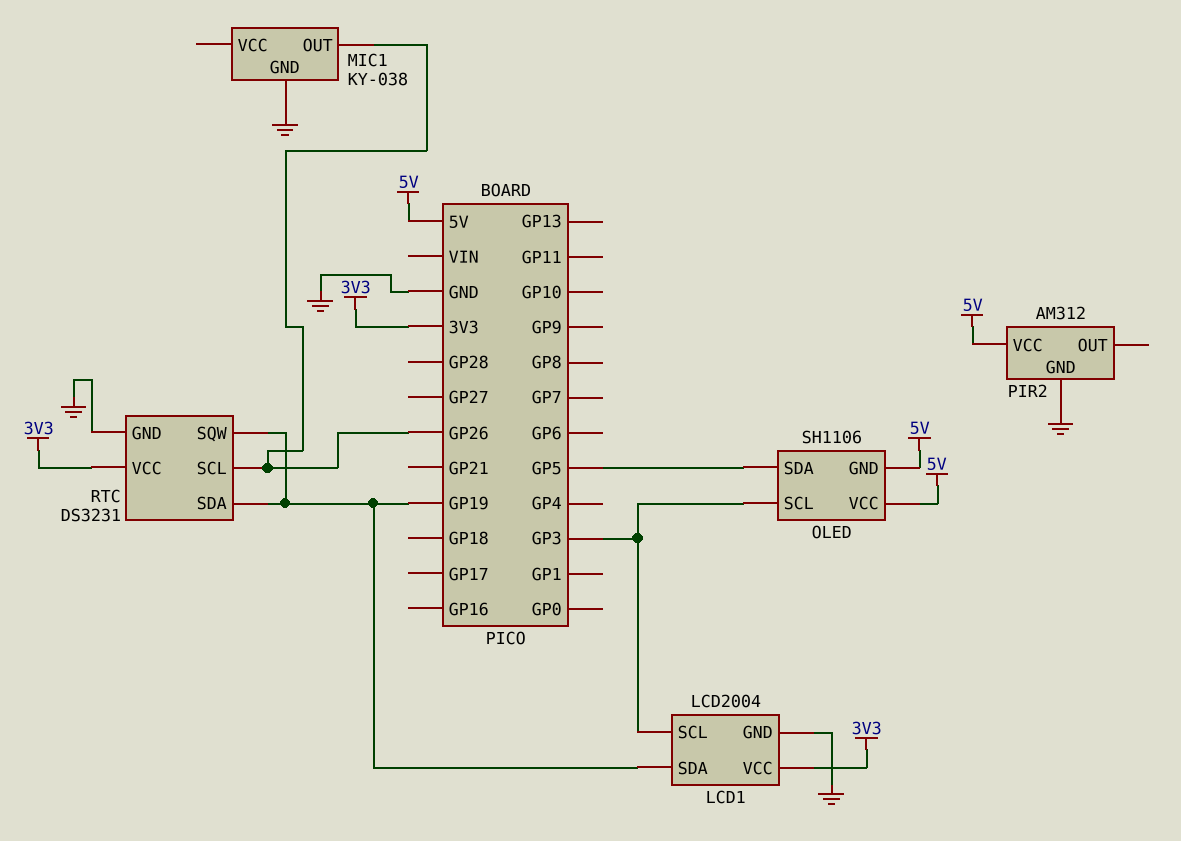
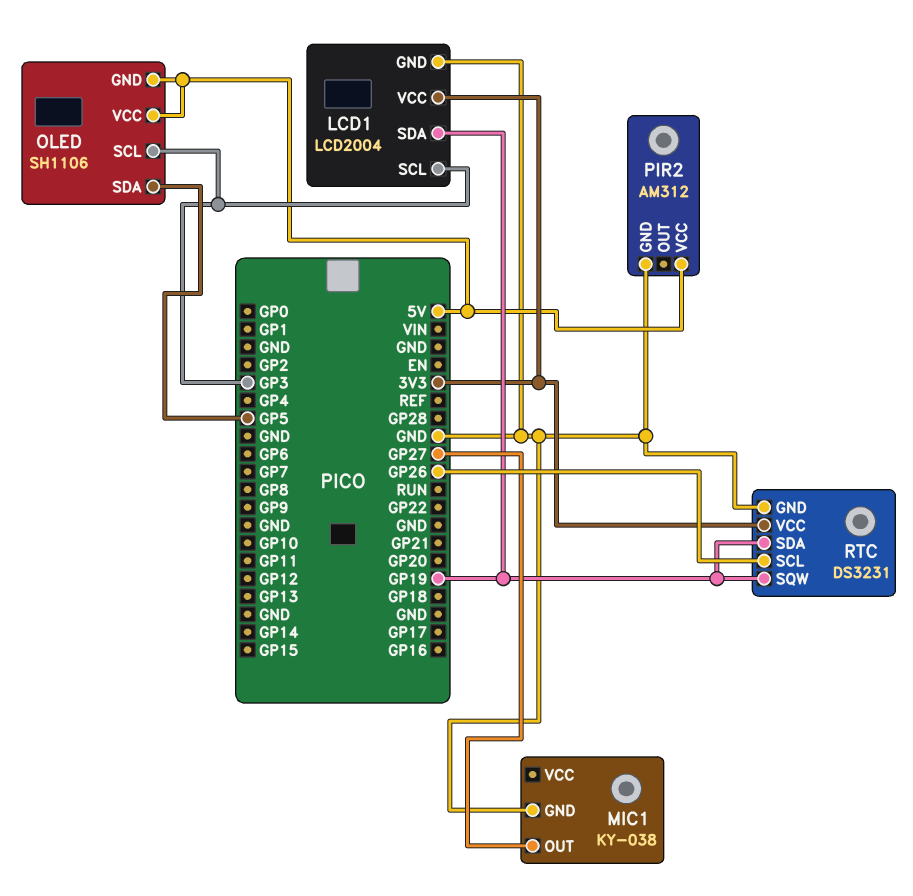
MIC1 pin OUT: GP26 -> GP27

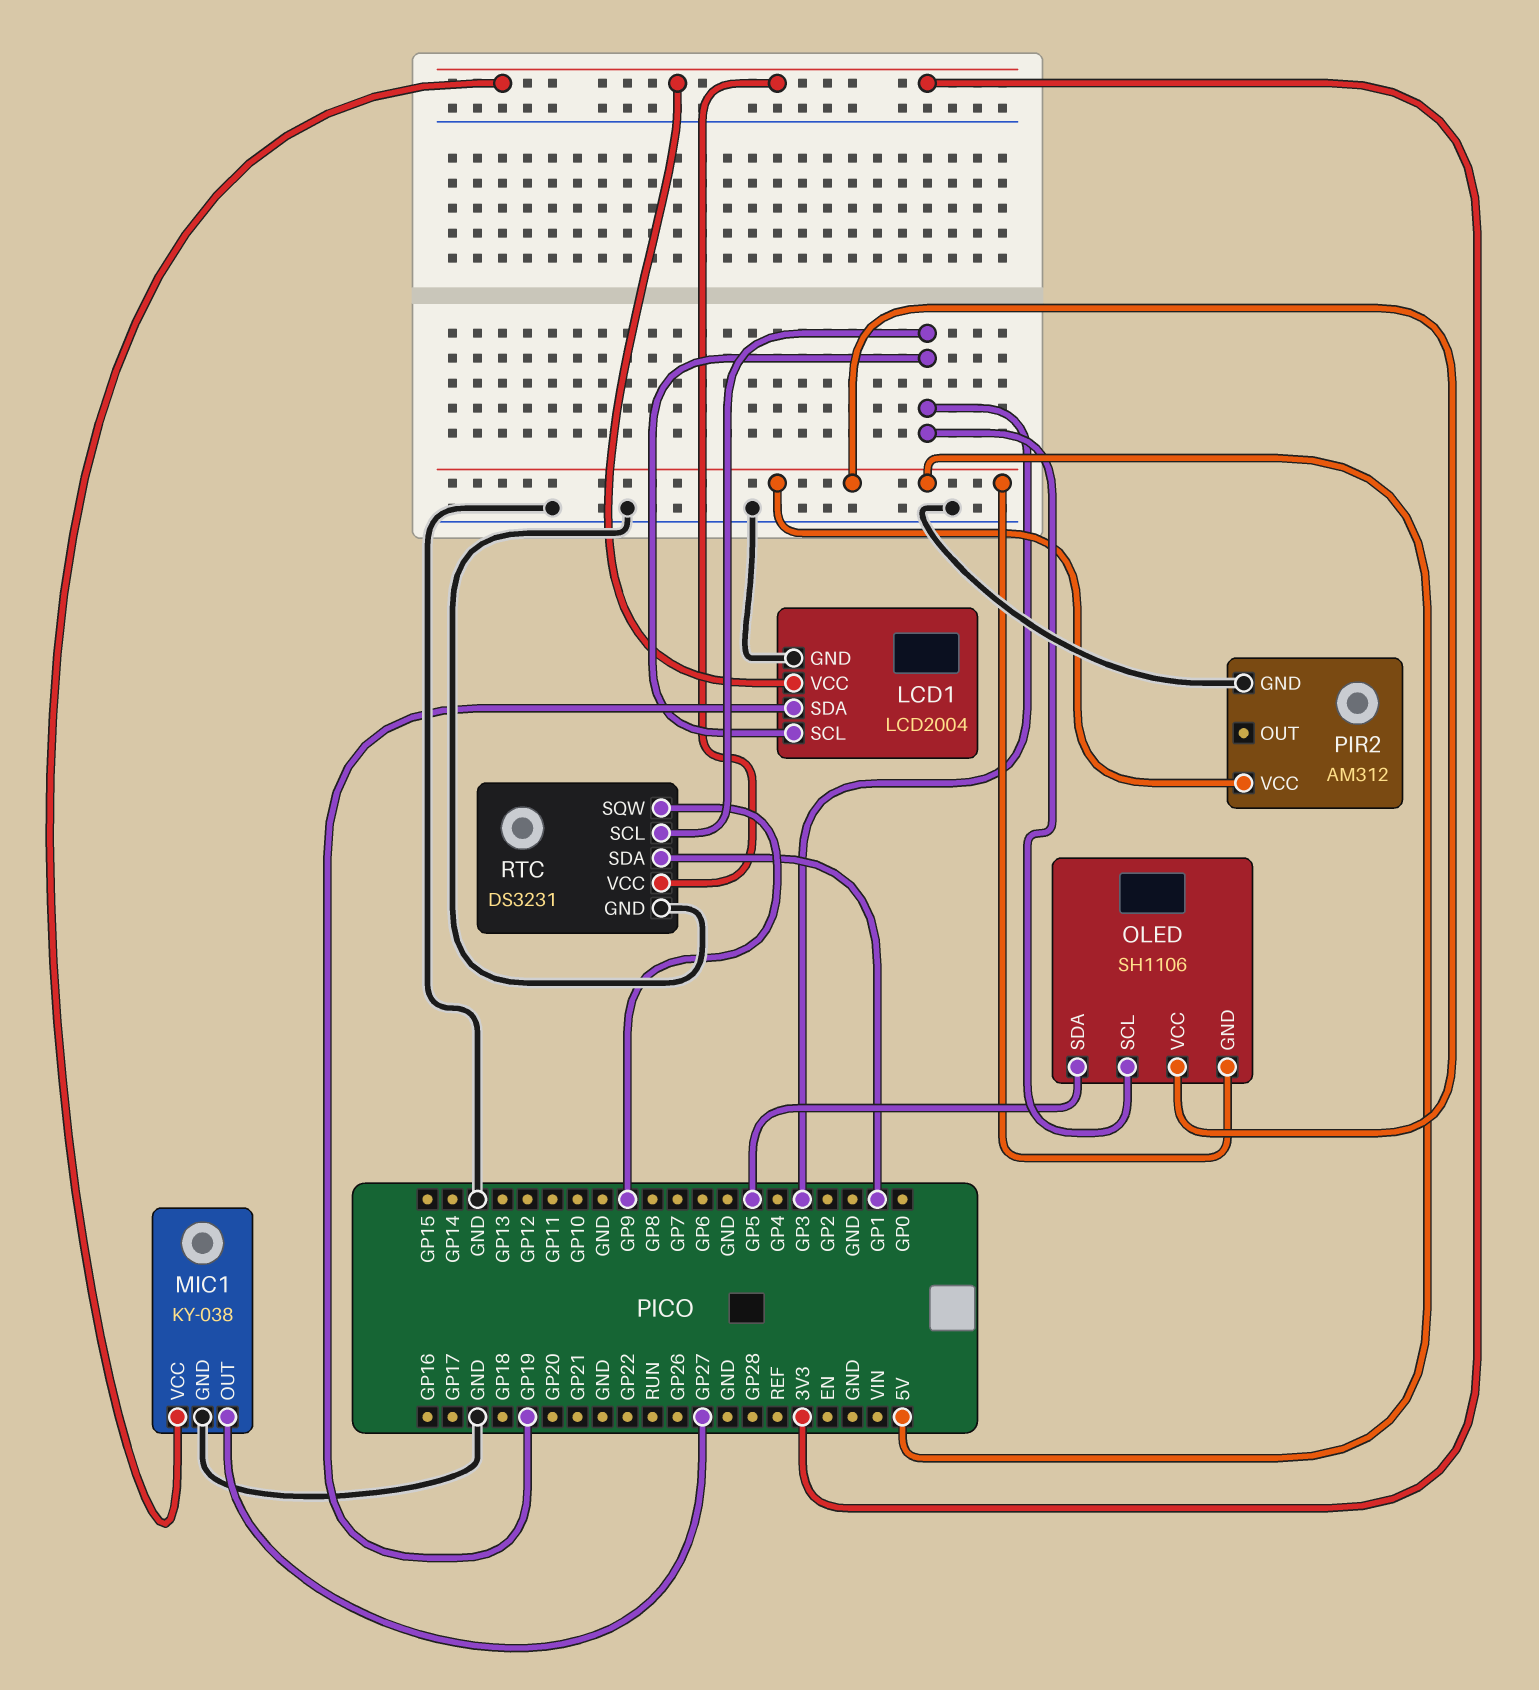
MIC1 pin VCC: none -> 3V3
RTC pin SCL: GP26 -> GP3
RTC pin SDA: GP19 -> GP1
RTC pin SQW: GP19 -> GP9

